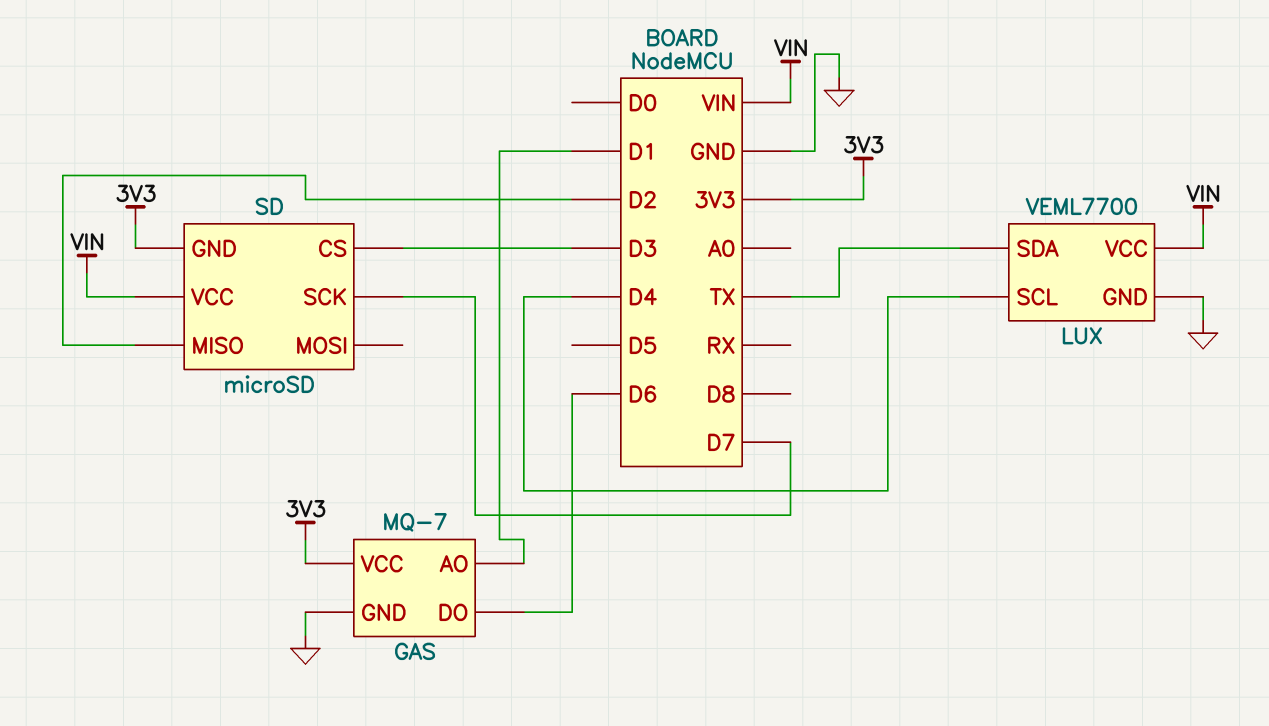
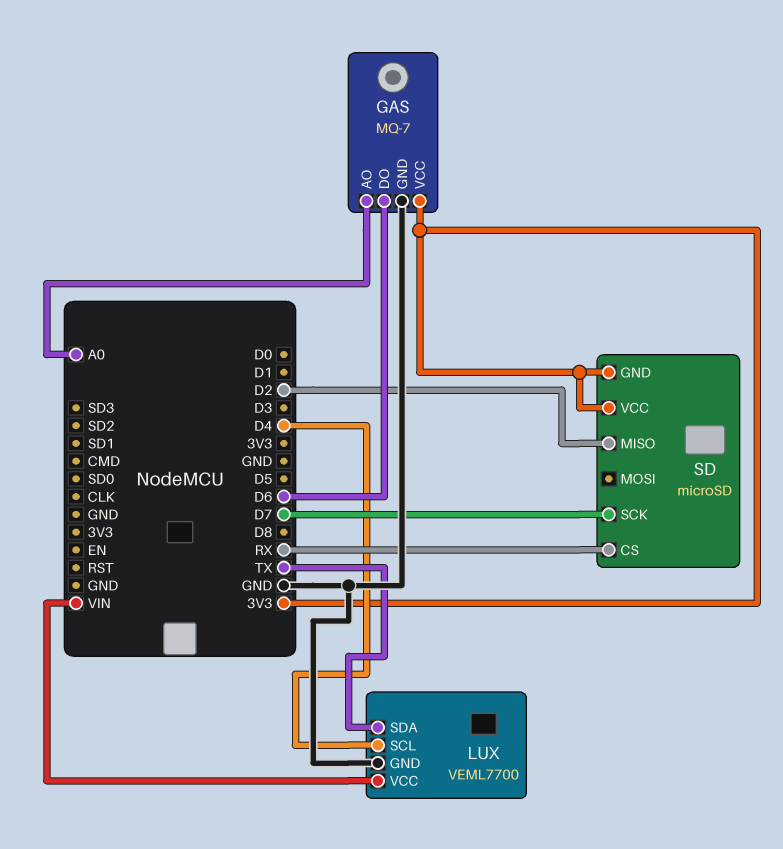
GAS pin AO: D1 -> A0
SD pin CS: D3 -> RX
SD pin VCC: VIN -> 3V3

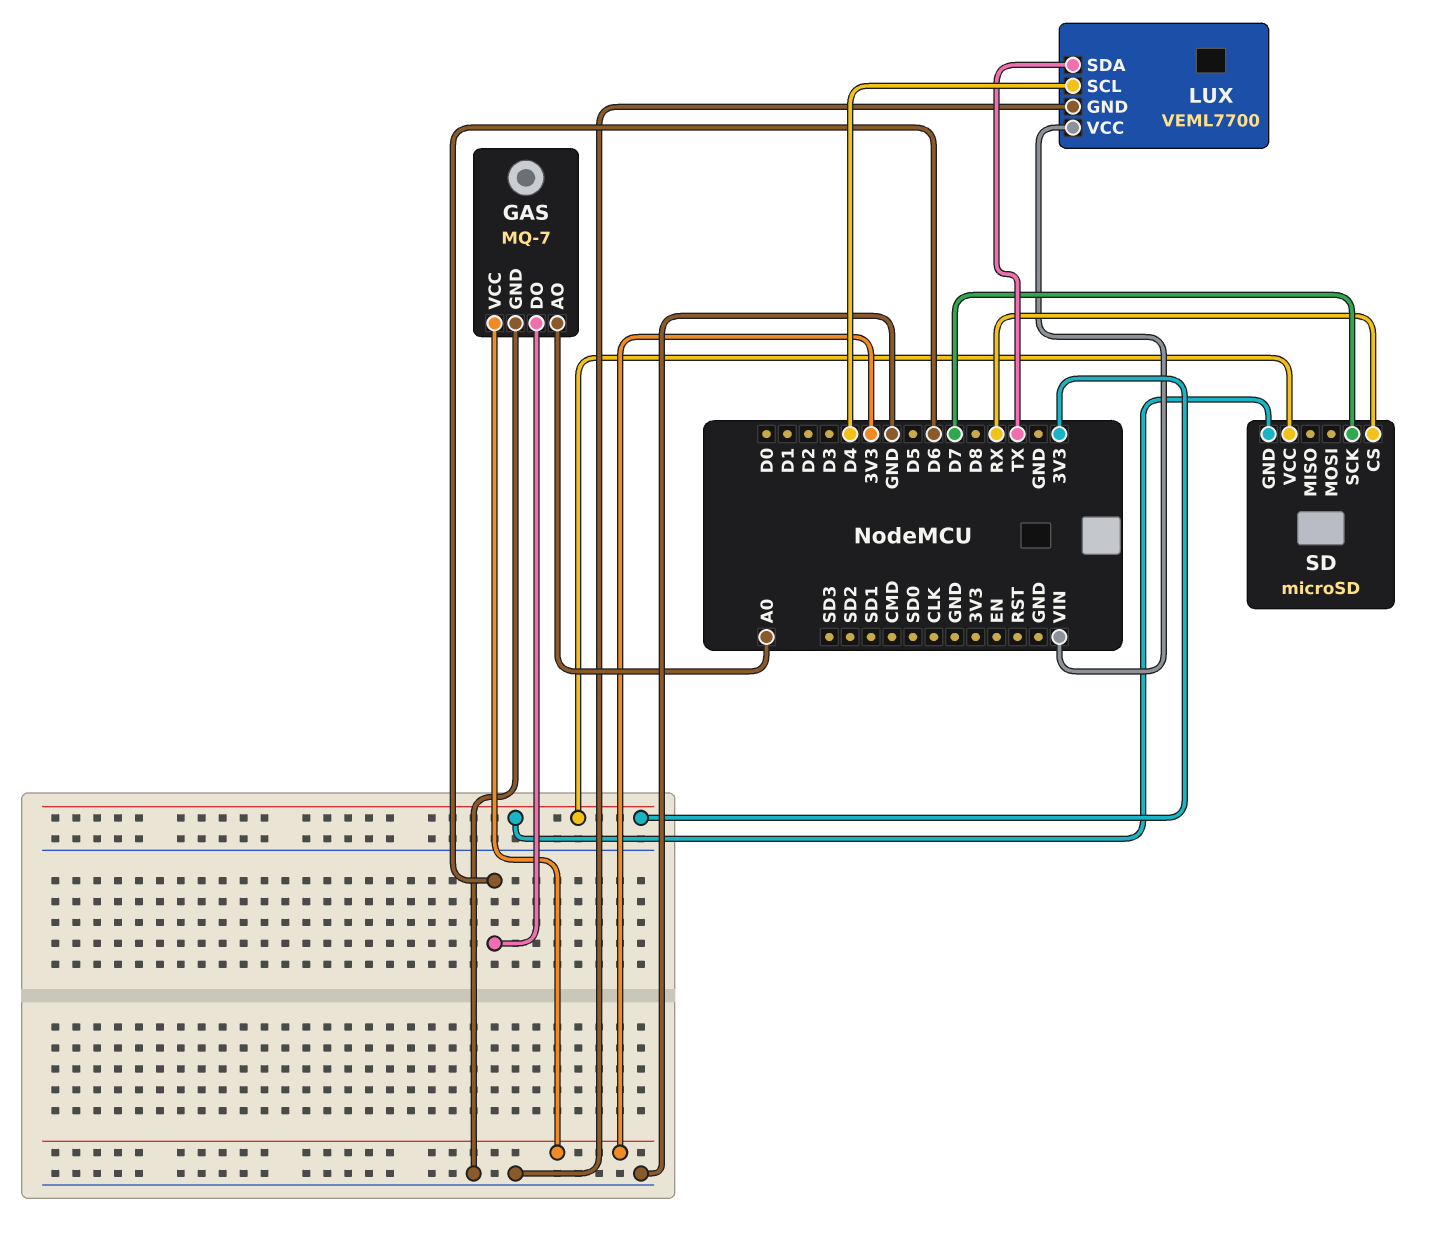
SD pin MISO: D2 -> none

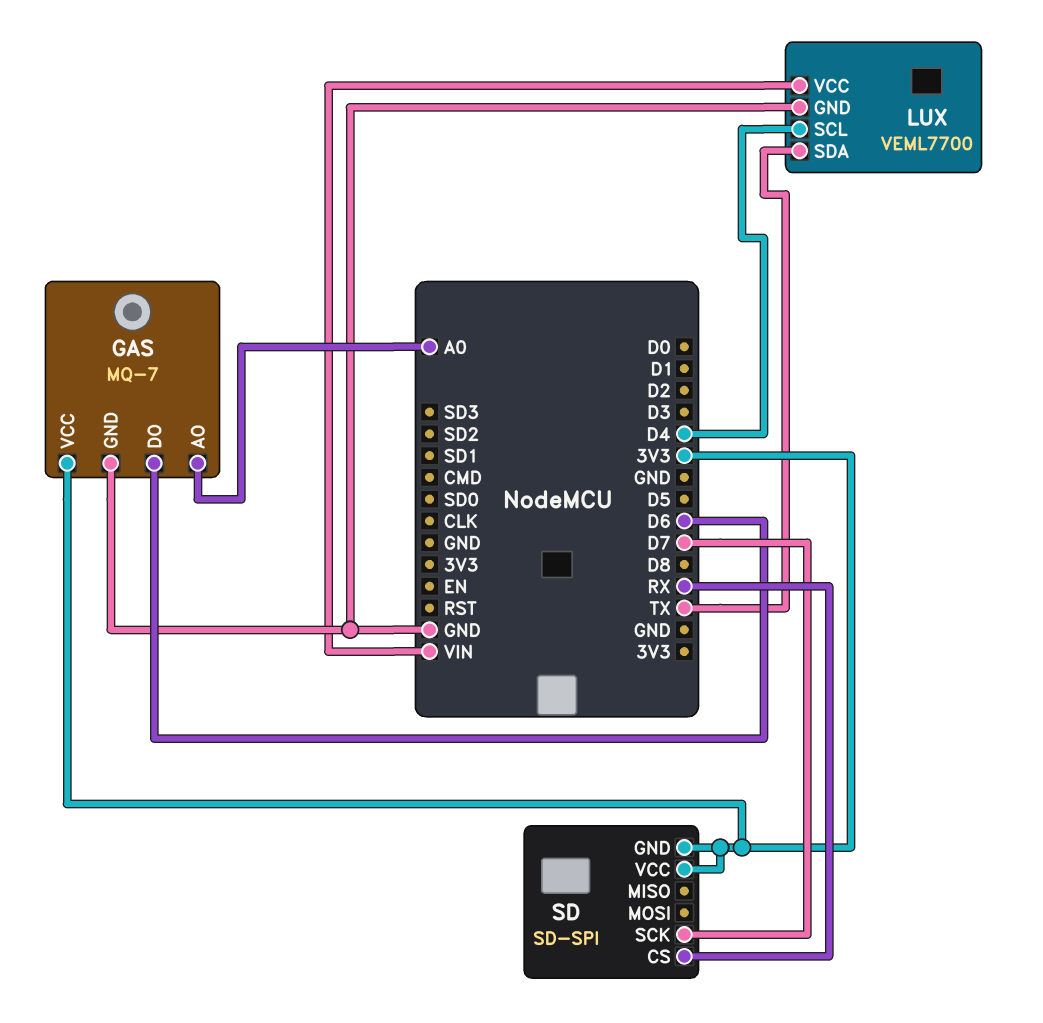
SD: microSD -> SD-SPI

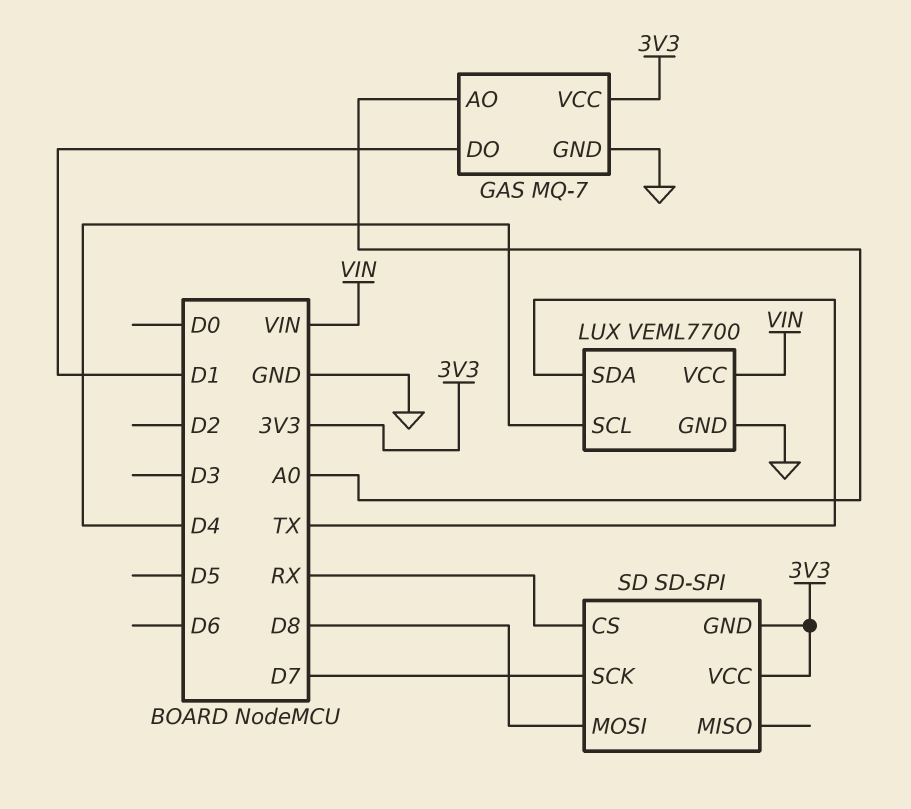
GAS pin DO: D6 -> D1
SD pin MOSI: none -> D8

